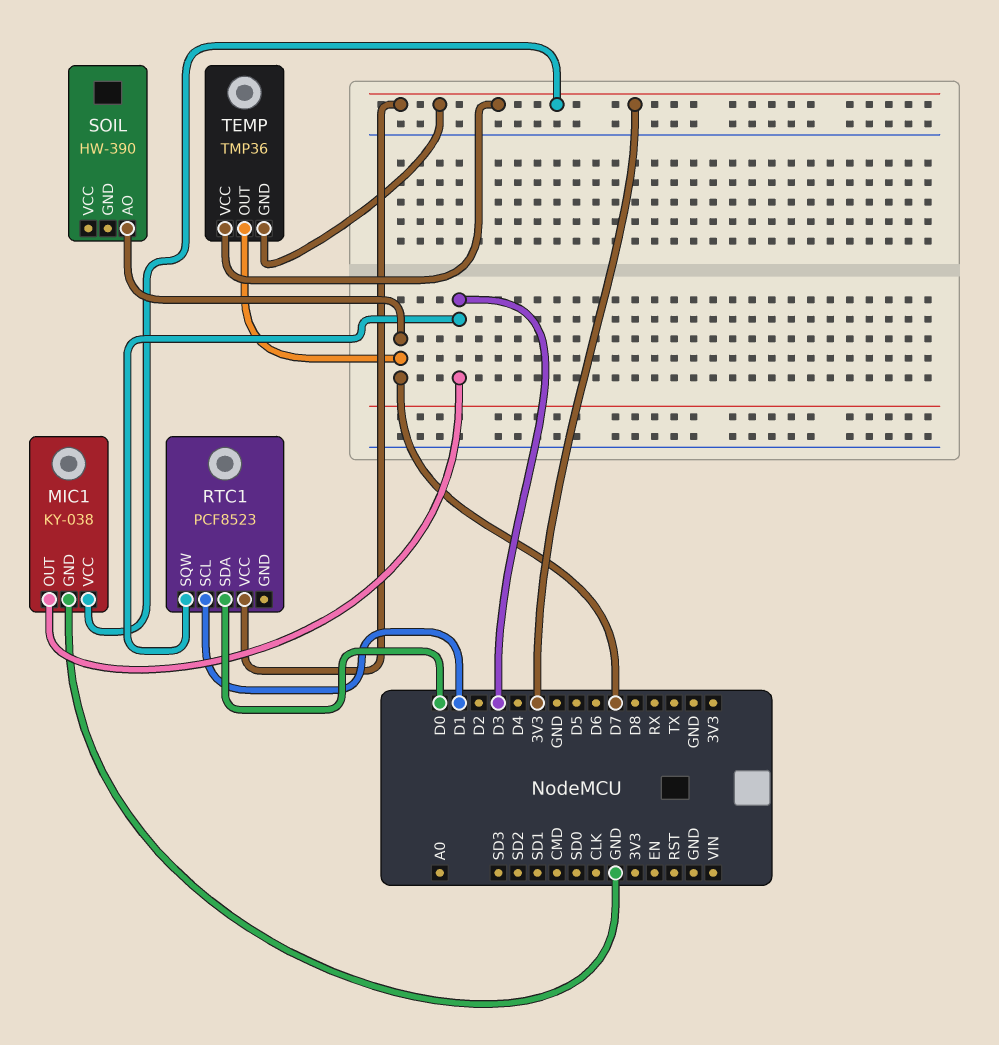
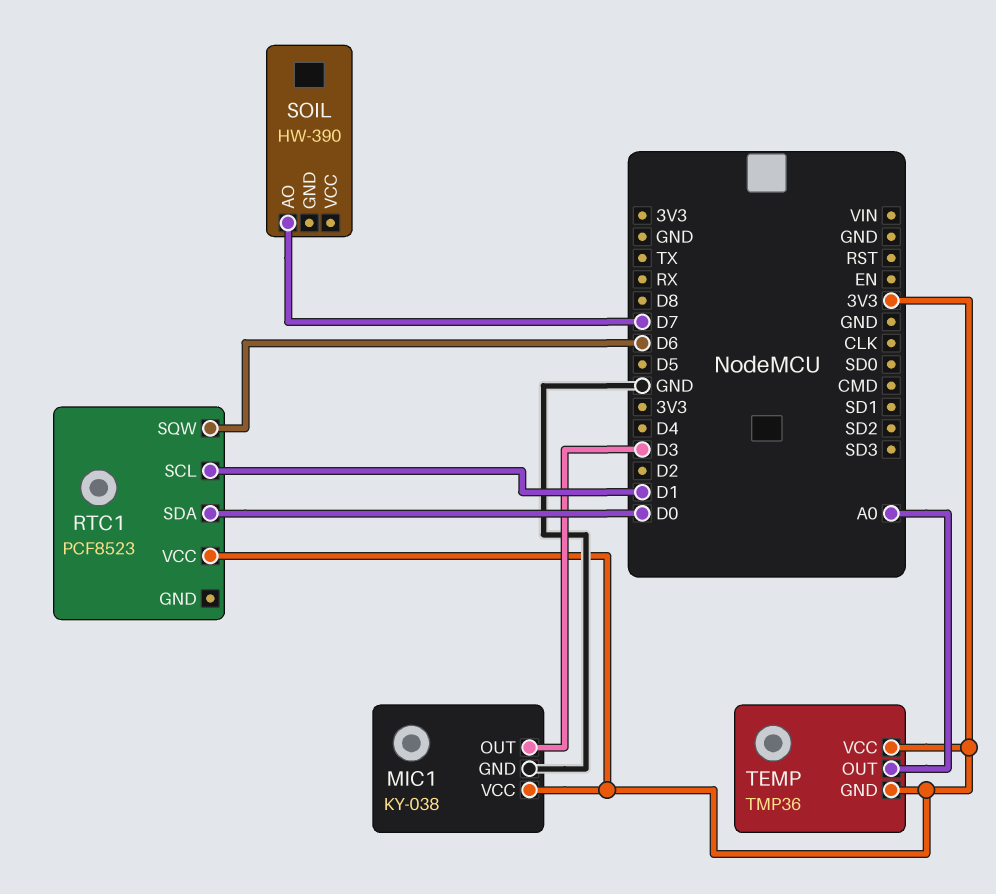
RTC1 pin SQW: D3 -> D6
TEMP pin OUT: D7 -> A0

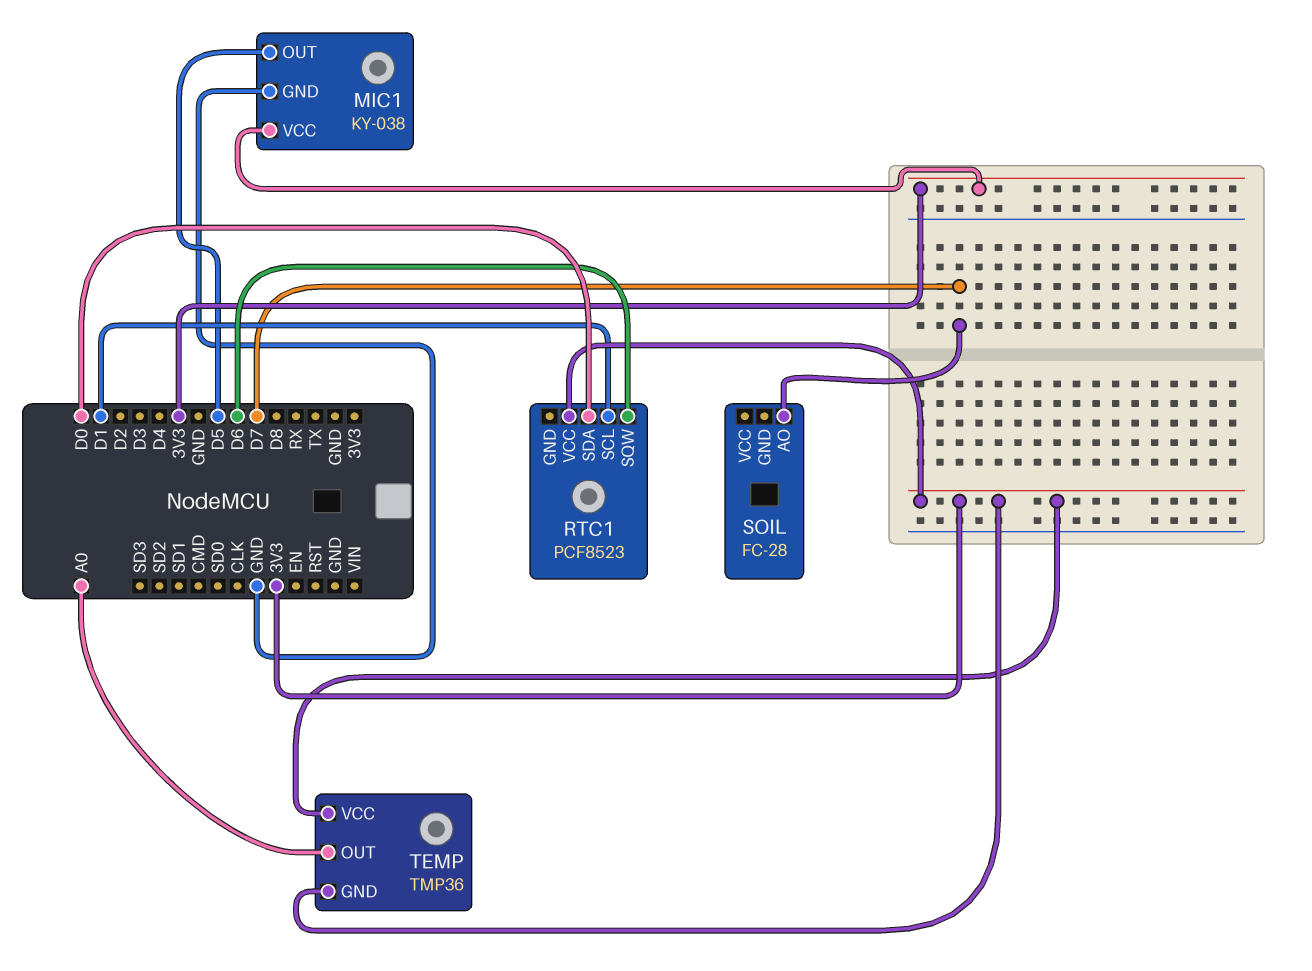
MIC1 pin OUT: D3 -> D5
SOIL: HW-390 -> FC-28

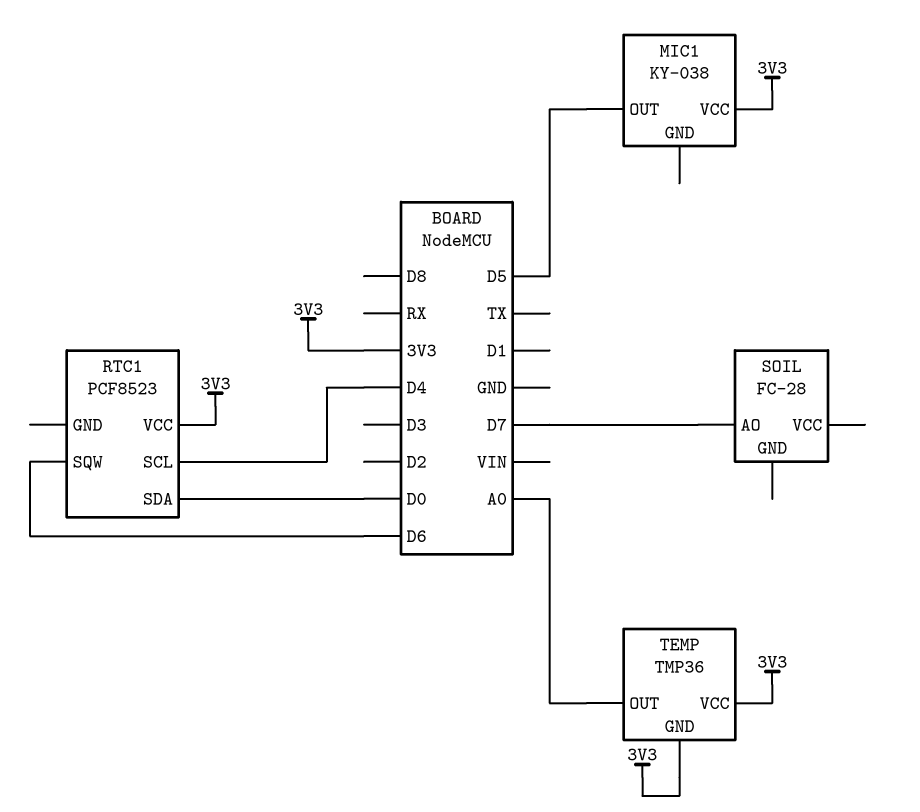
MIC1 pin GND: GND -> none
RTC1 pin SCL: D1 -> D4

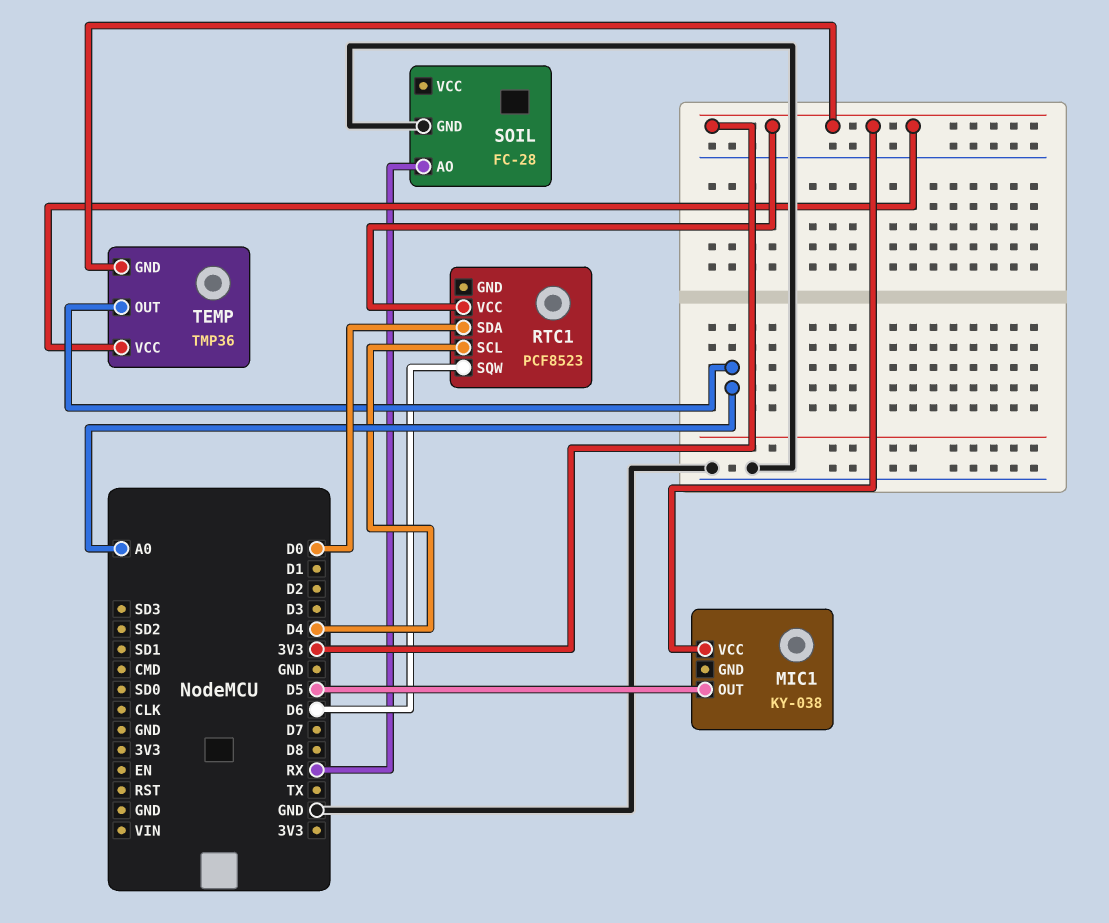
SOIL pin AO: D7 -> RX
SOIL pin GND: none -> GND

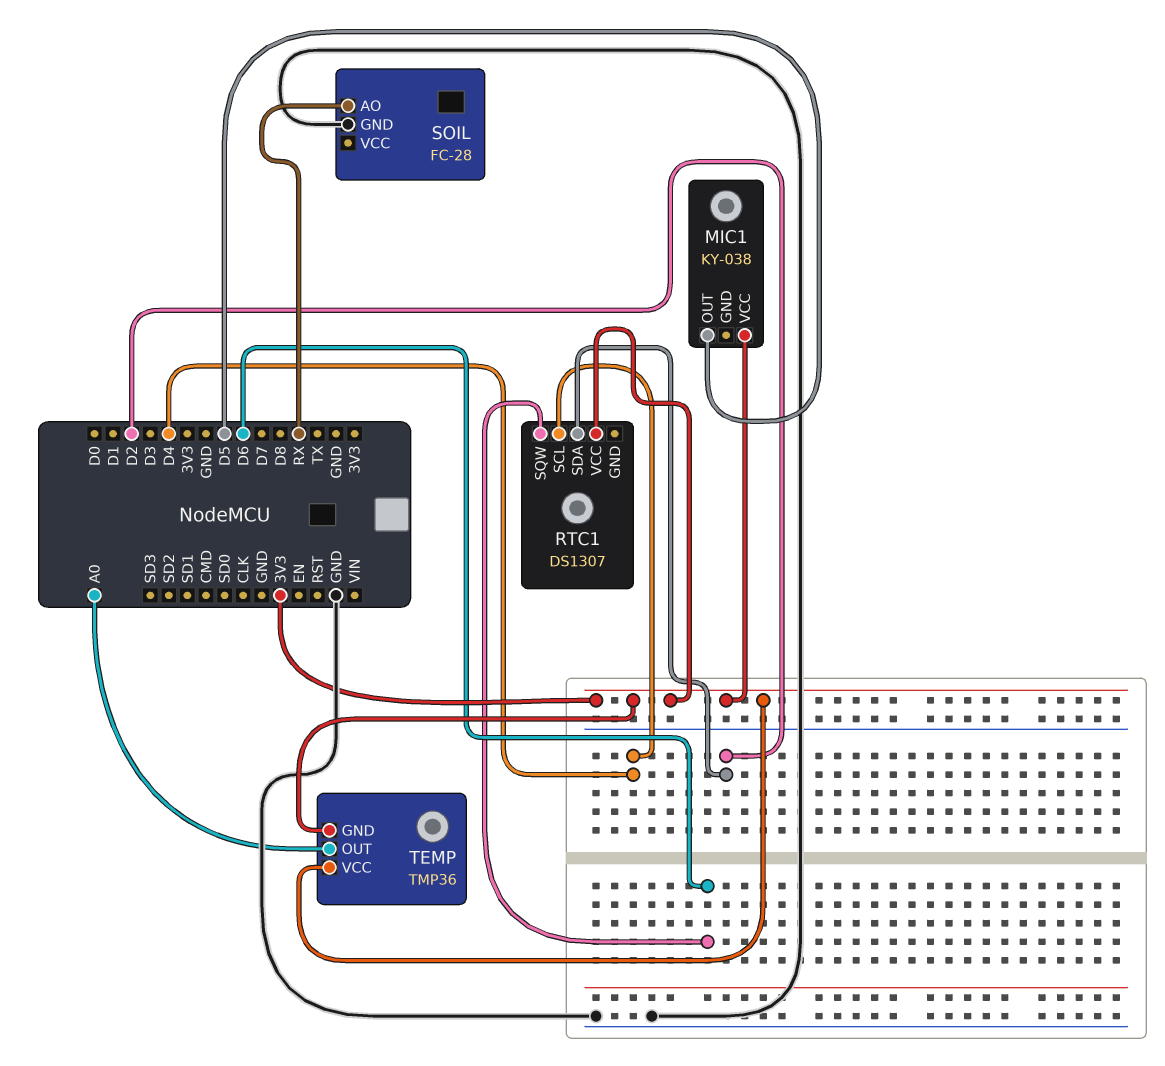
RTC1: PCF8523 -> DS1307
RTC1 pin SDA: D0 -> D2

